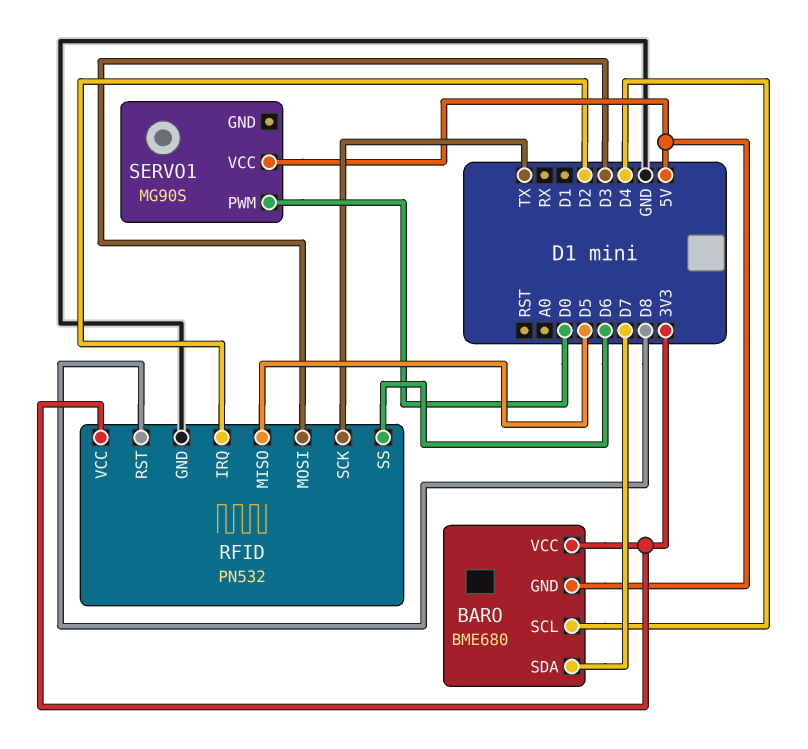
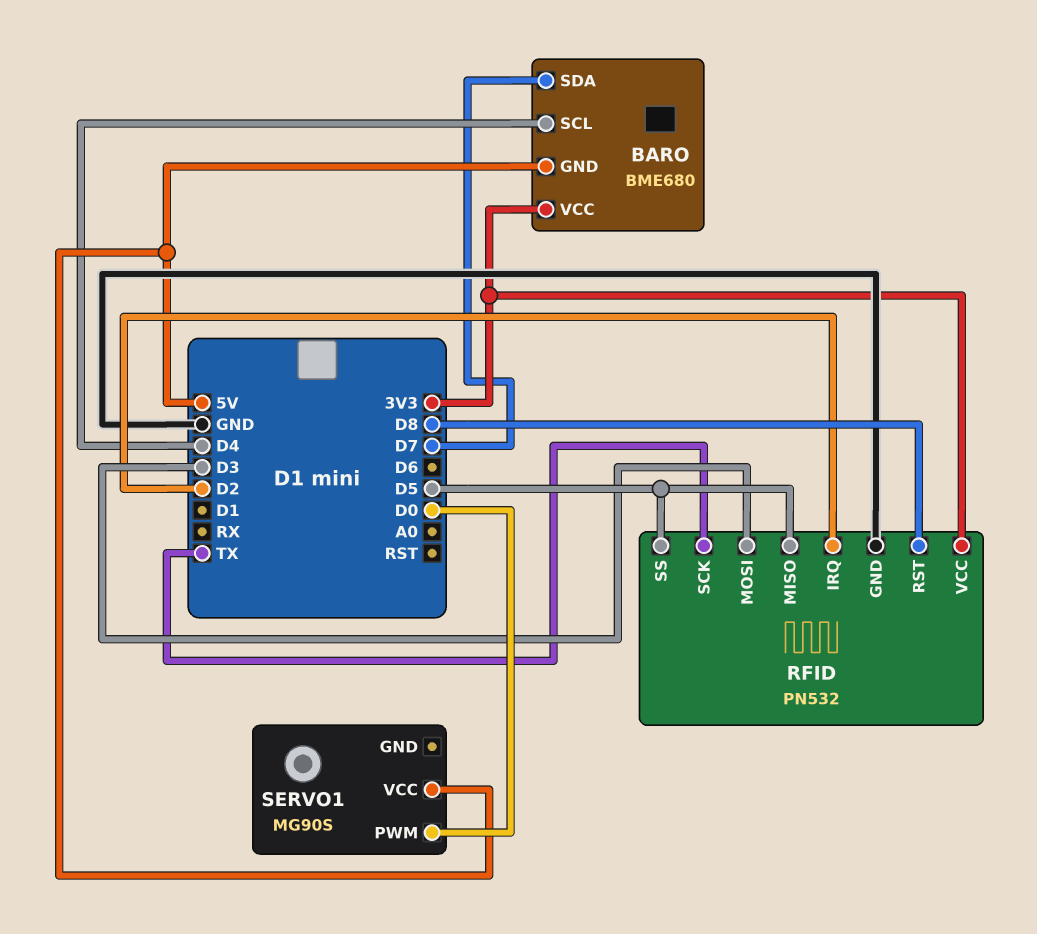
RFID pin SS: D6 -> D5

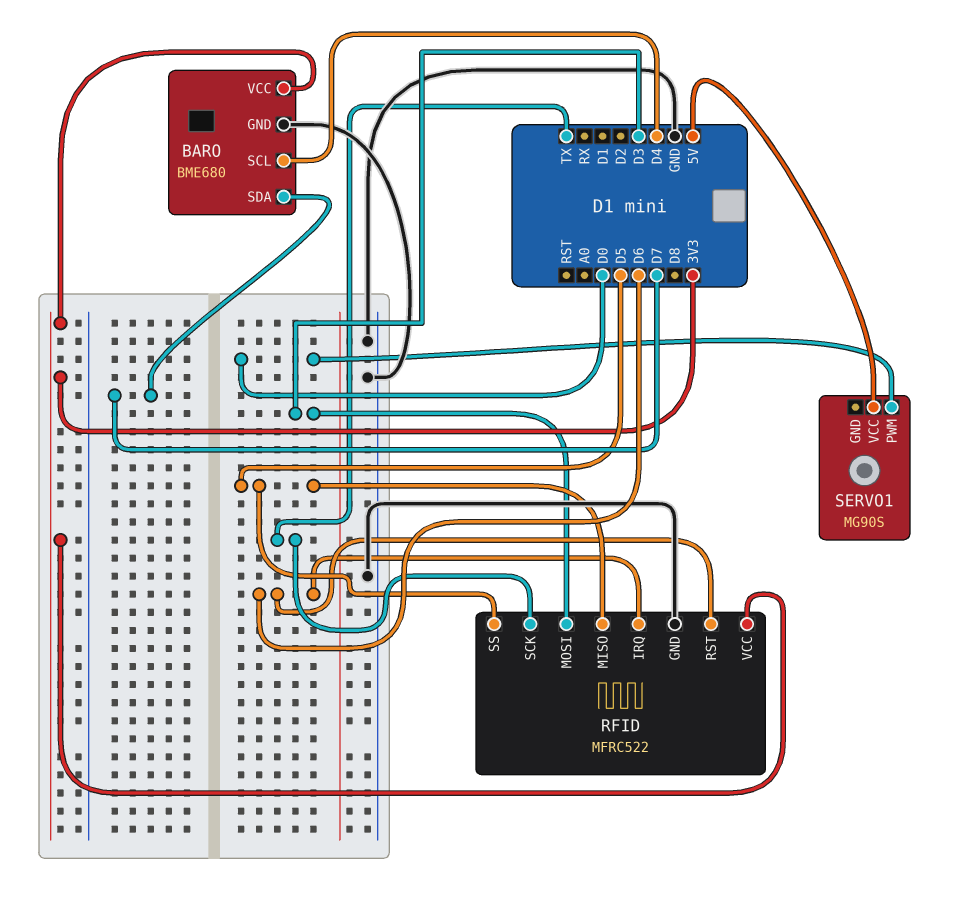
BARO pin GND: 5V -> GND
RFID: PN532 -> MFRC522
RFID pin IRQ: D2 -> D6
RFID pin RST: D8 -> D6

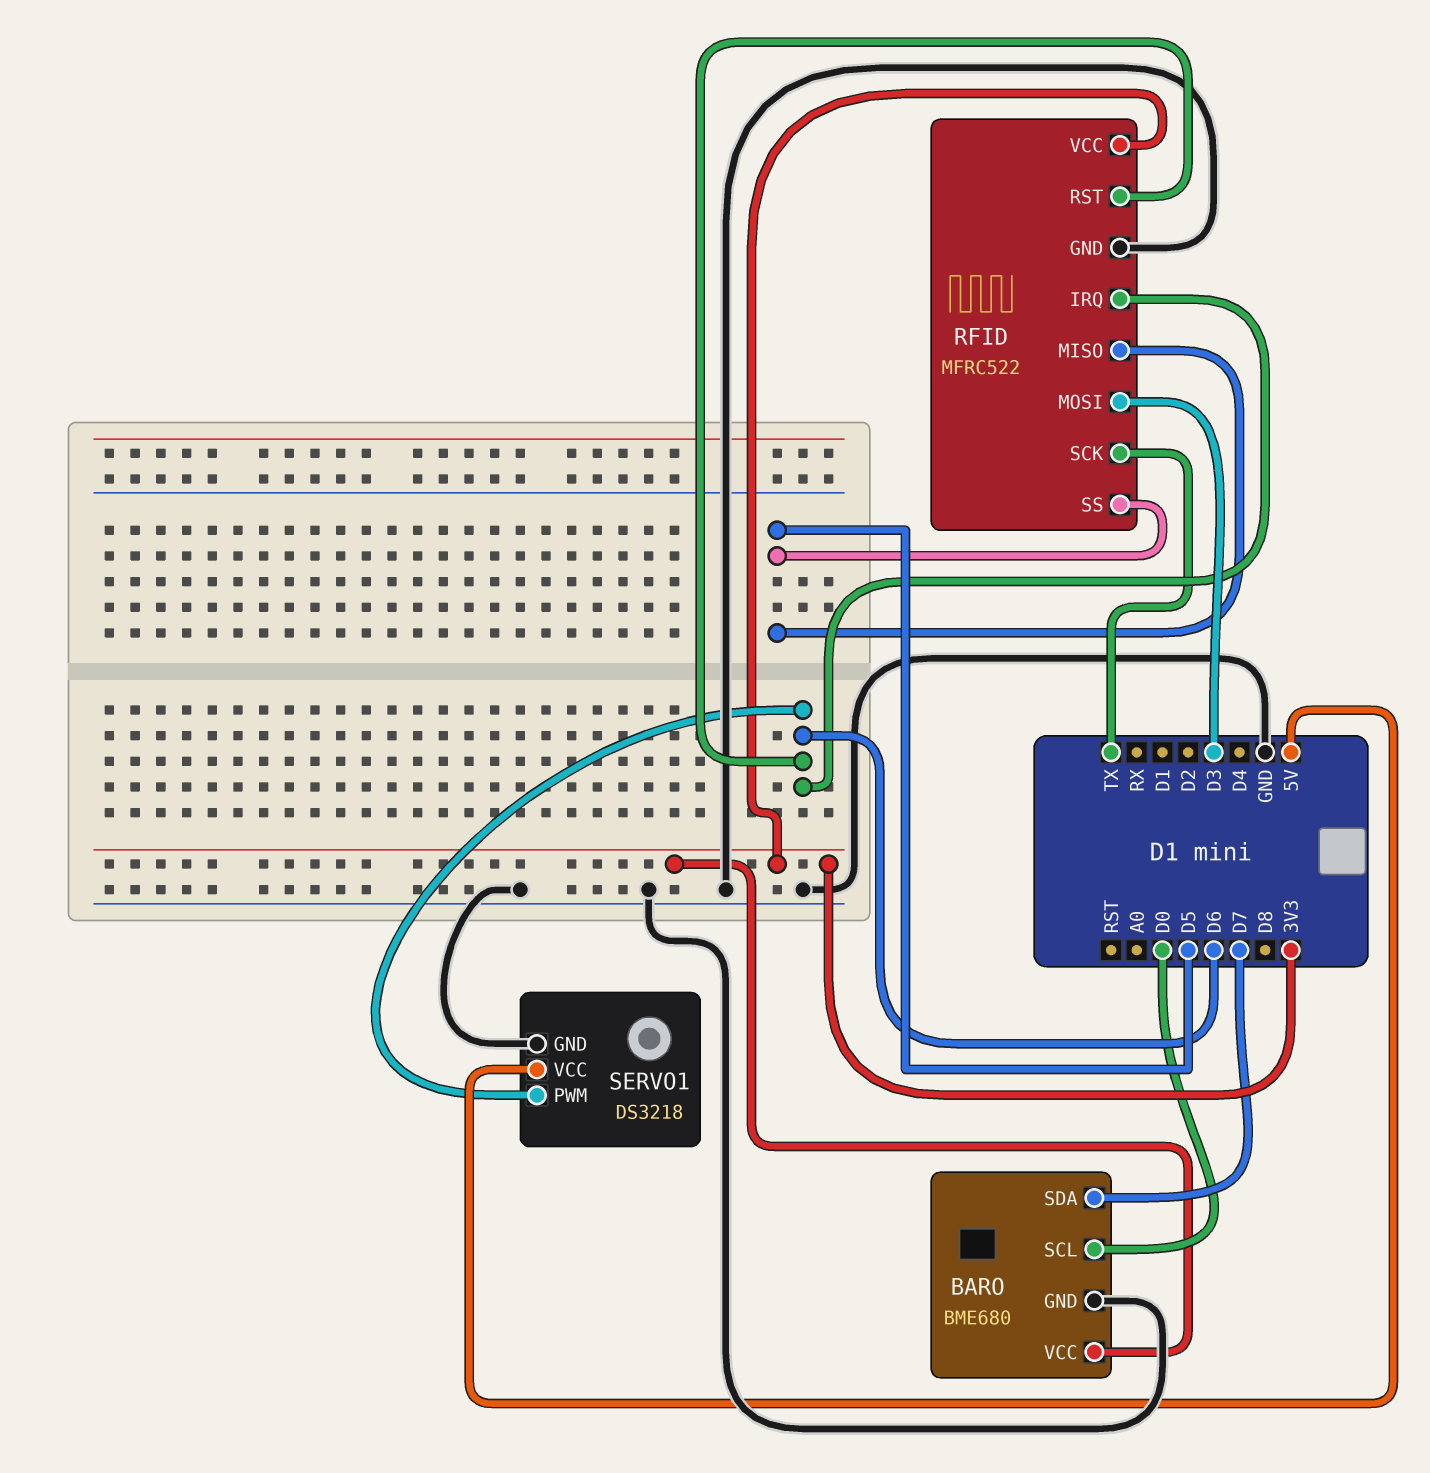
BARO pin SCL: D4 -> D0
SERVO1: MG90S -> DS3218
SERVO1 pin GND: none -> GND
SERVO1 pin PWM: D0 -> D6

